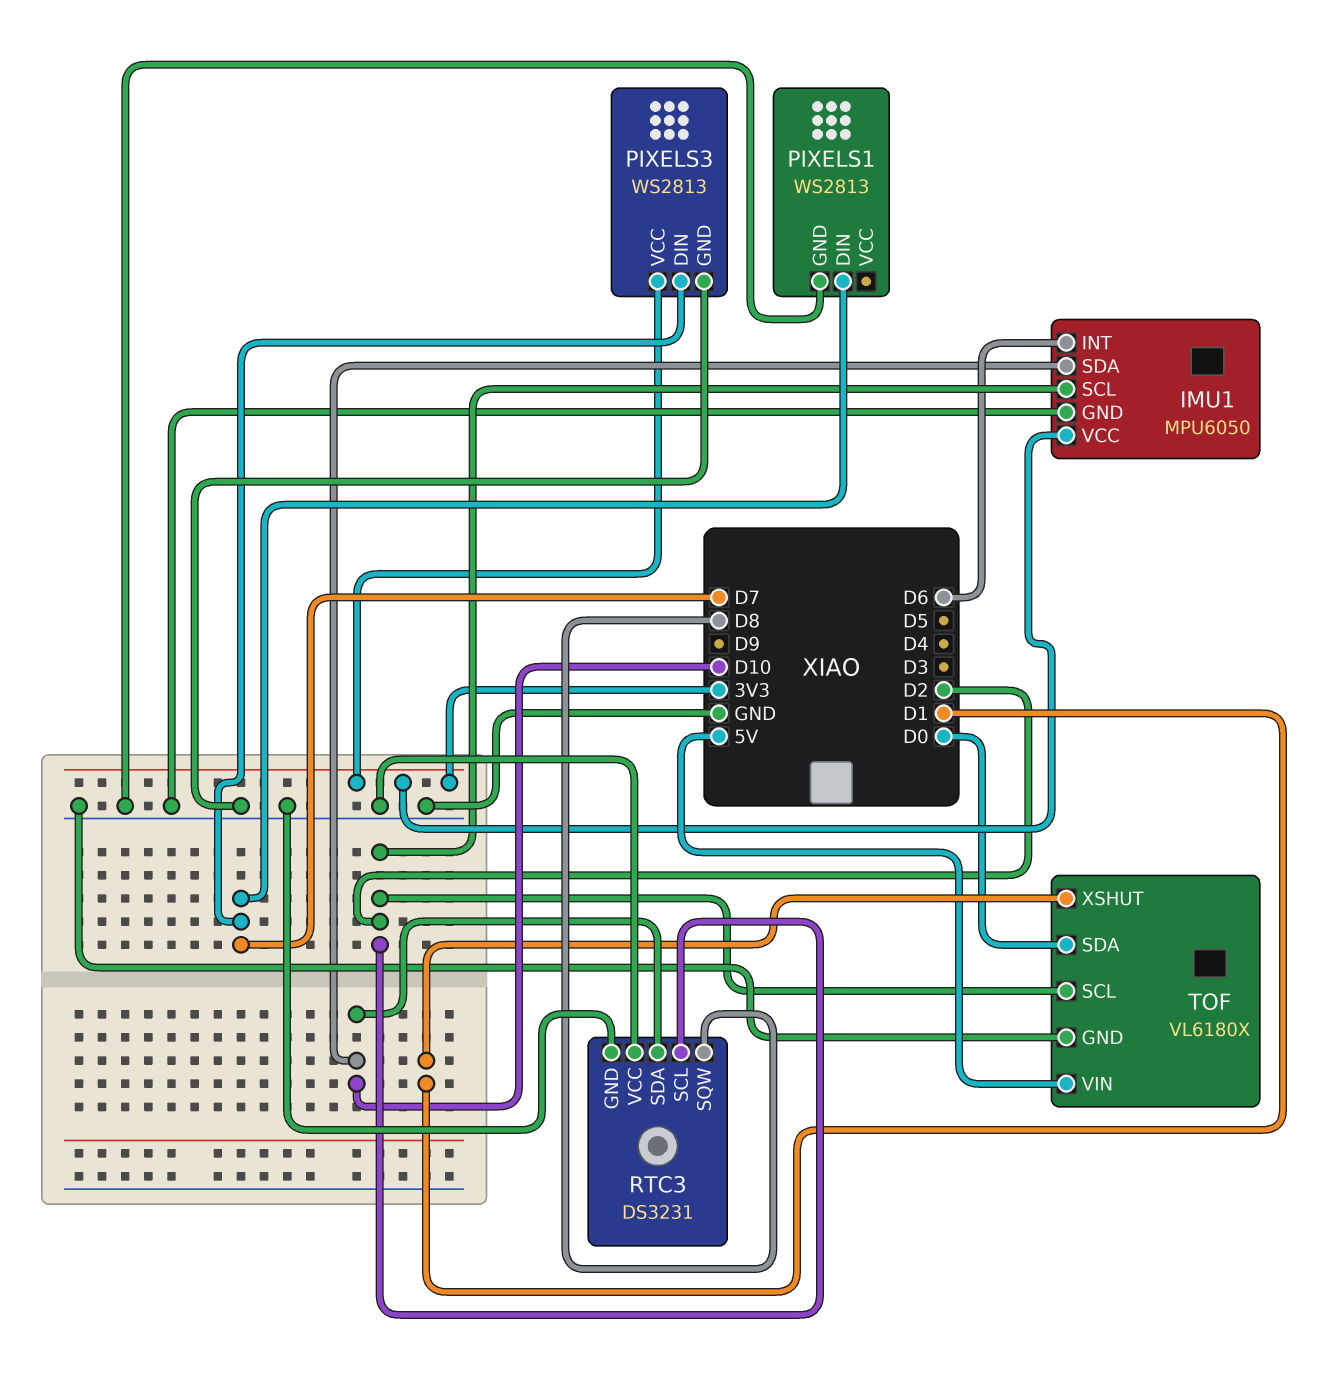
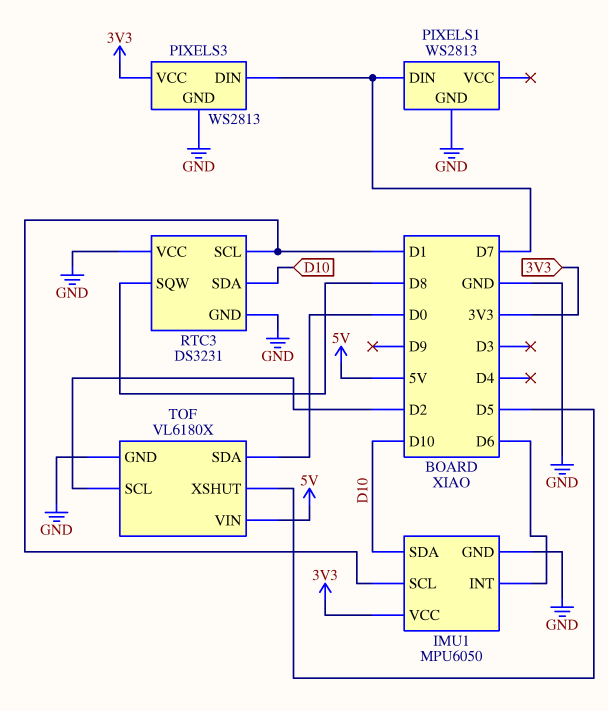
IMU1 pin SCL: D2 -> D1
RTC3 pin SCL: D2 -> D1
TOF pin XSHUT: D1 -> D5

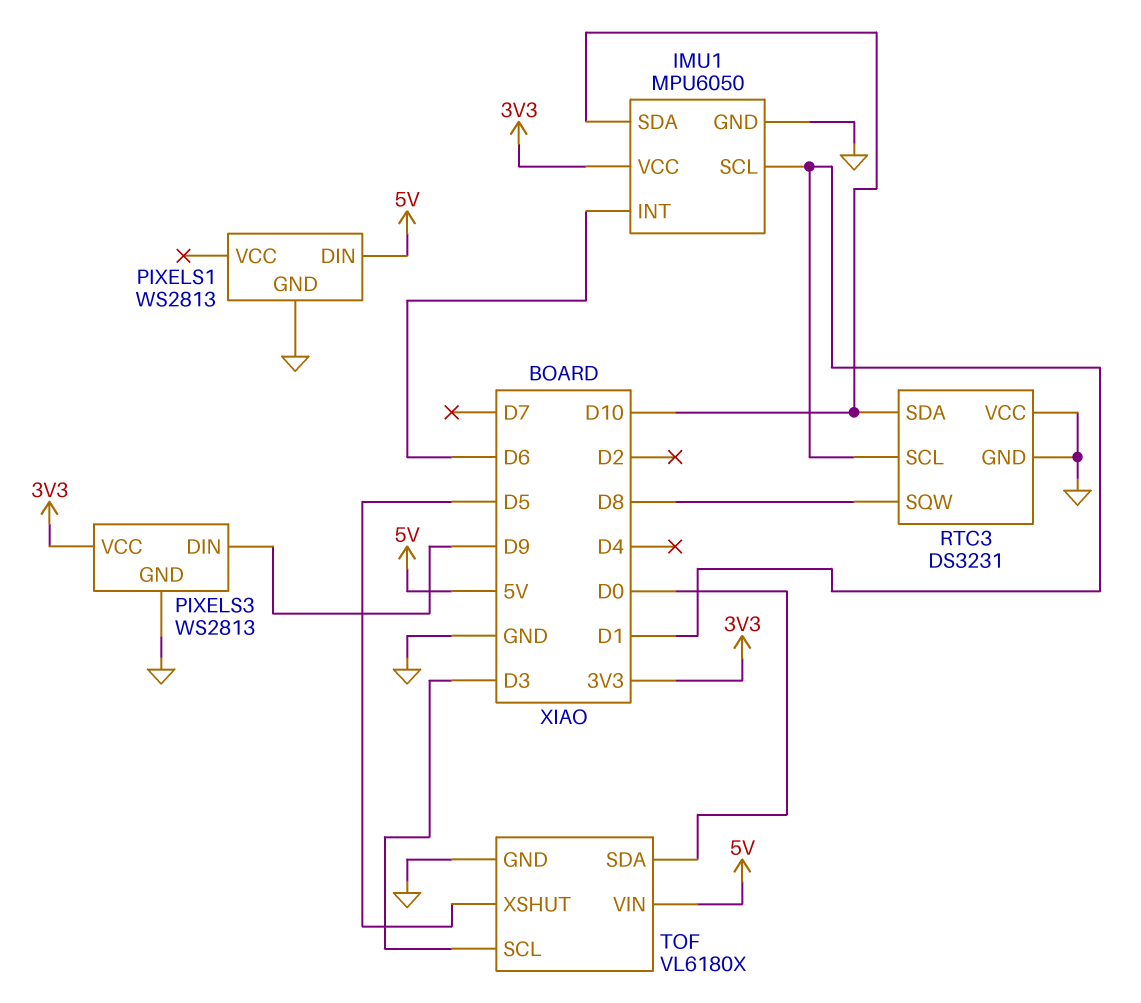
PIXELS1 pin DIN: D7 -> 5V
PIXELS3 pin DIN: D7 -> D9
TOF pin SCL: D2 -> D3

